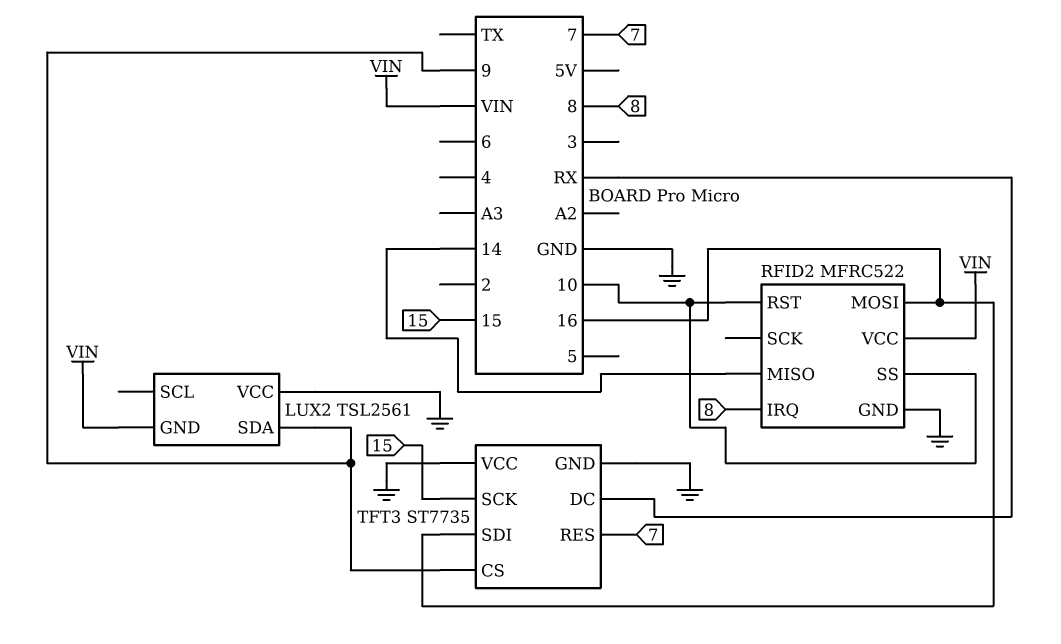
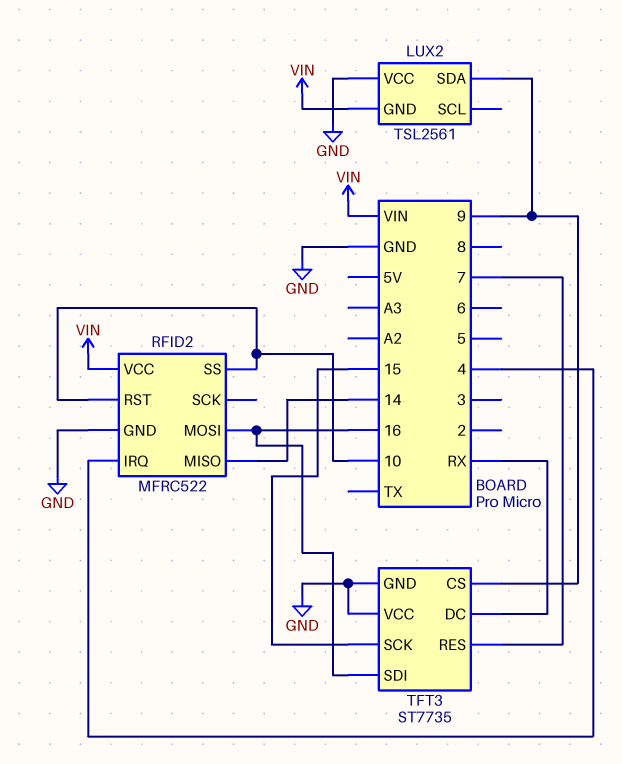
RFID2 pin IRQ: 8 -> 4

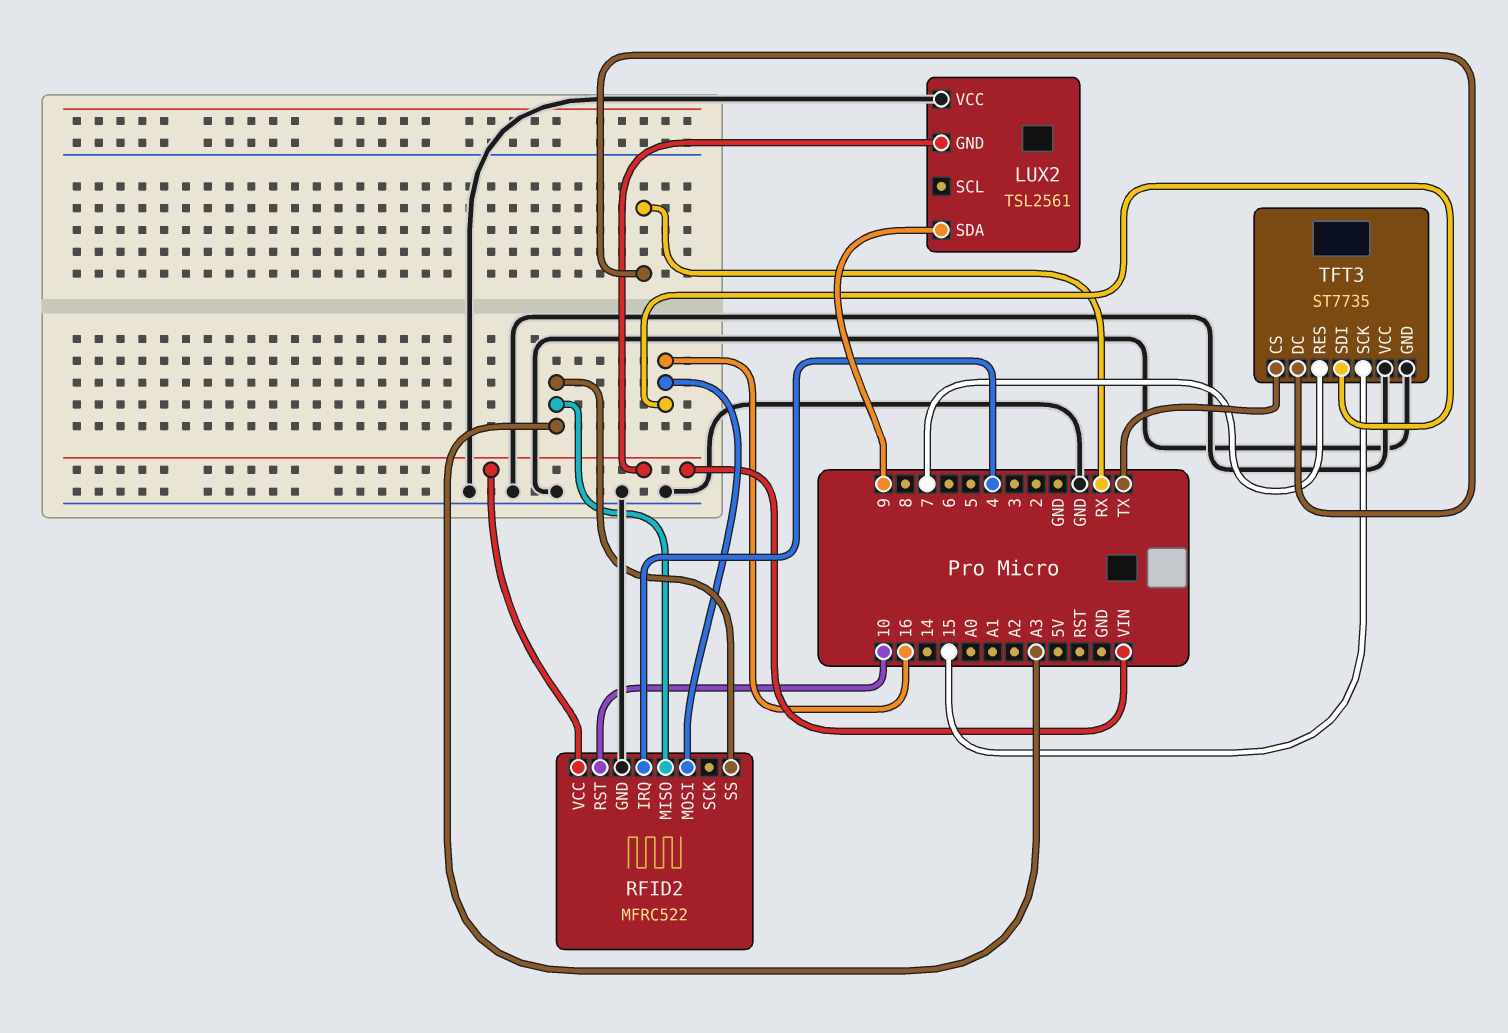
RFID2 pin MISO: 14 -> A3
RFID2 pin SS: 10 -> A3
TFT3 pin CS: 9 -> TX

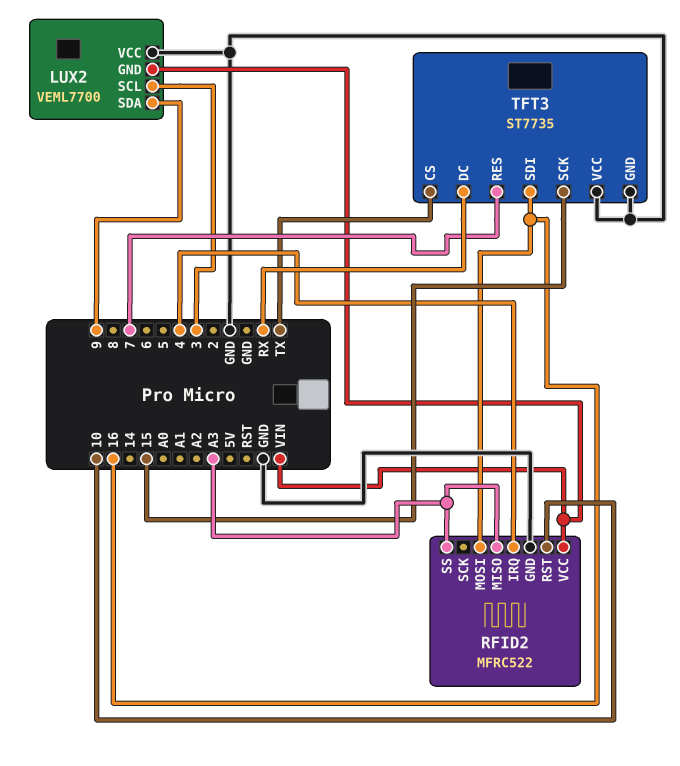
LUX2: TSL2561 -> VEML7700
LUX2 pin SCL: none -> 3

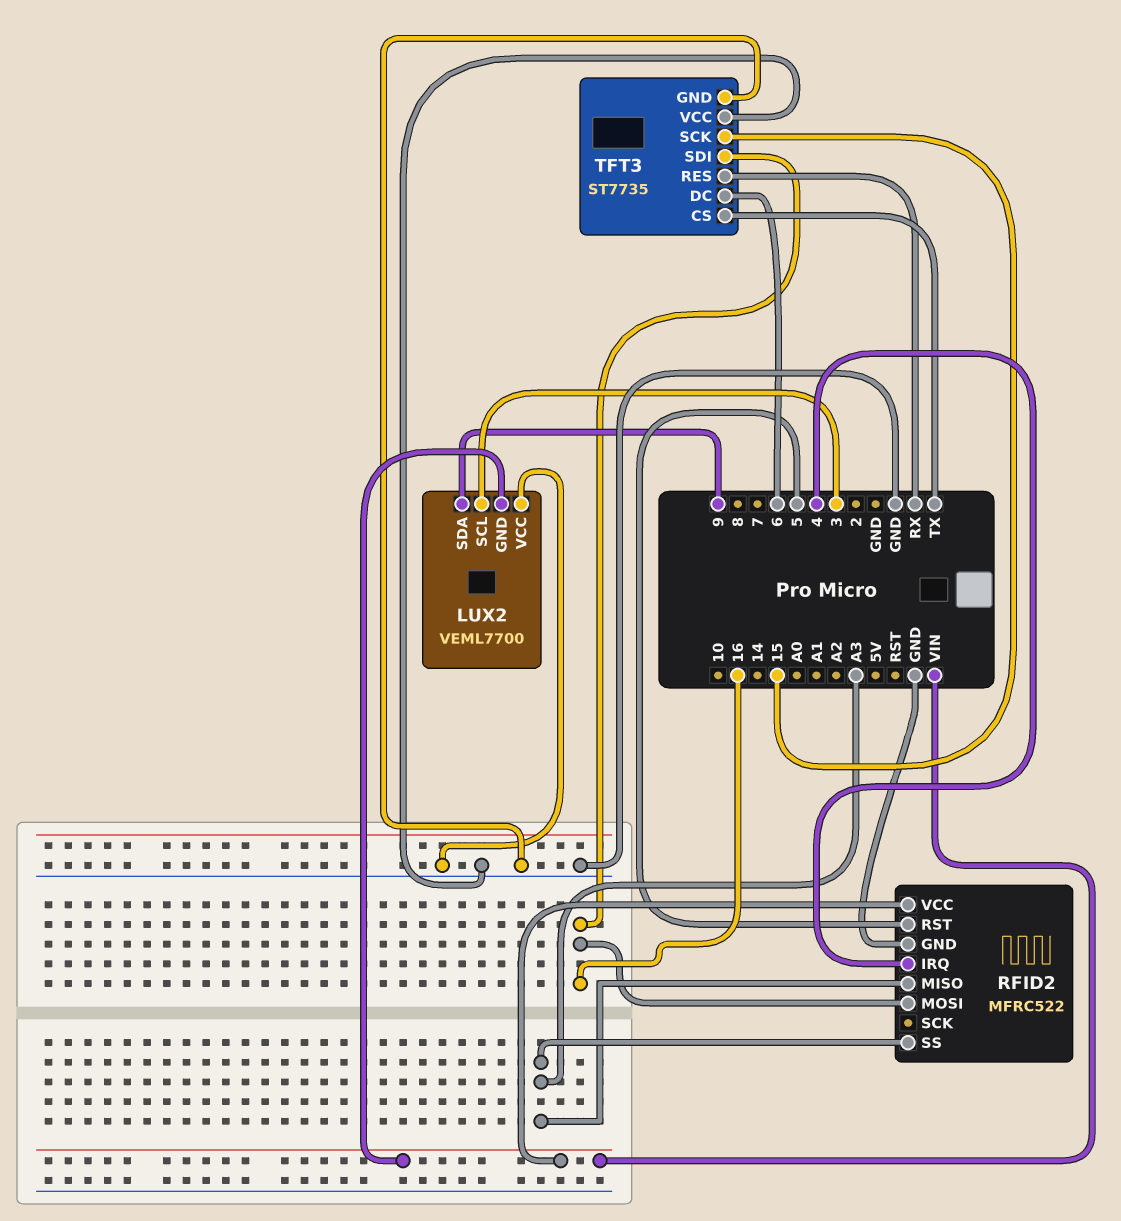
RFID2 pin RST: 10 -> 5
TFT3 pin DC: RX -> 6
TFT3 pin RES: 7 -> RX

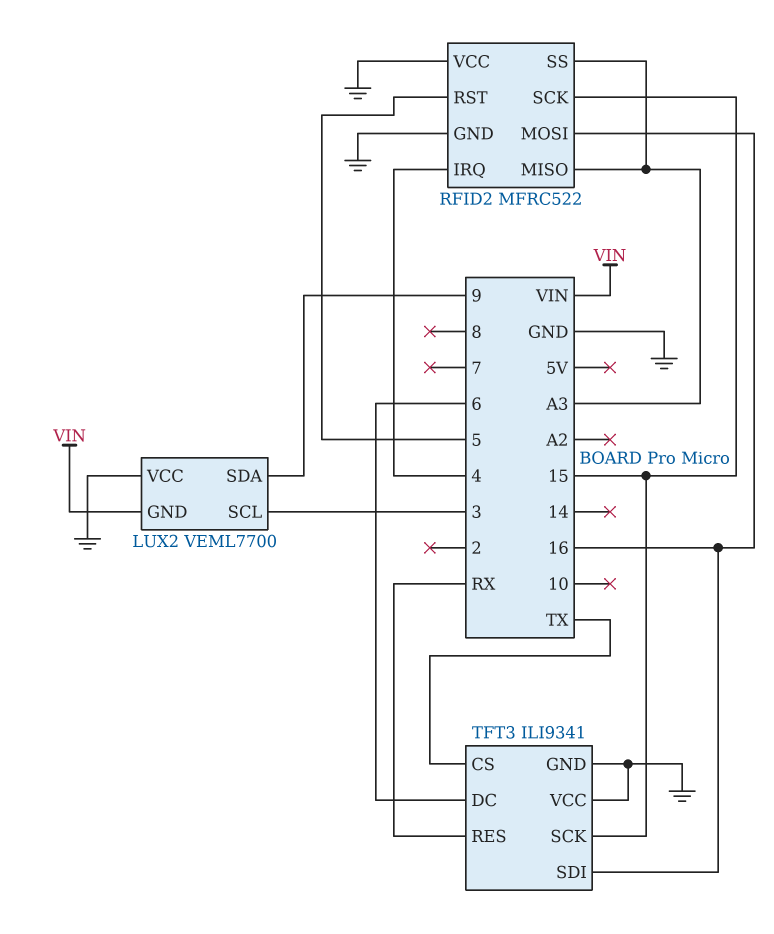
RFID2 pin SCK: none -> 15
RFID2 pin VCC: VIN -> GND
TFT3: ST7735 -> ILI9341

